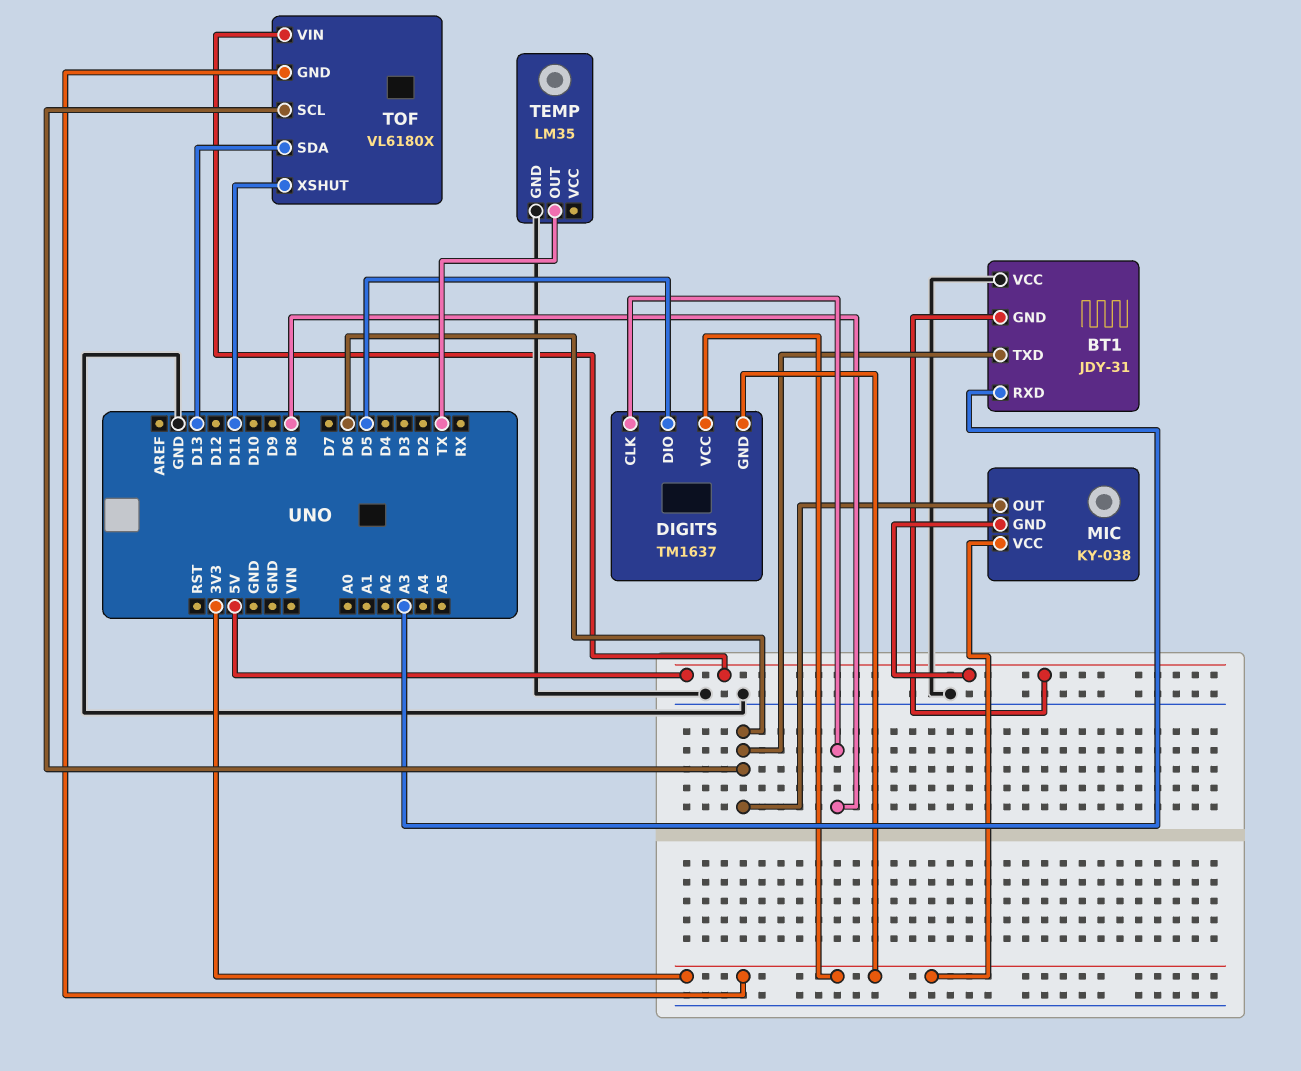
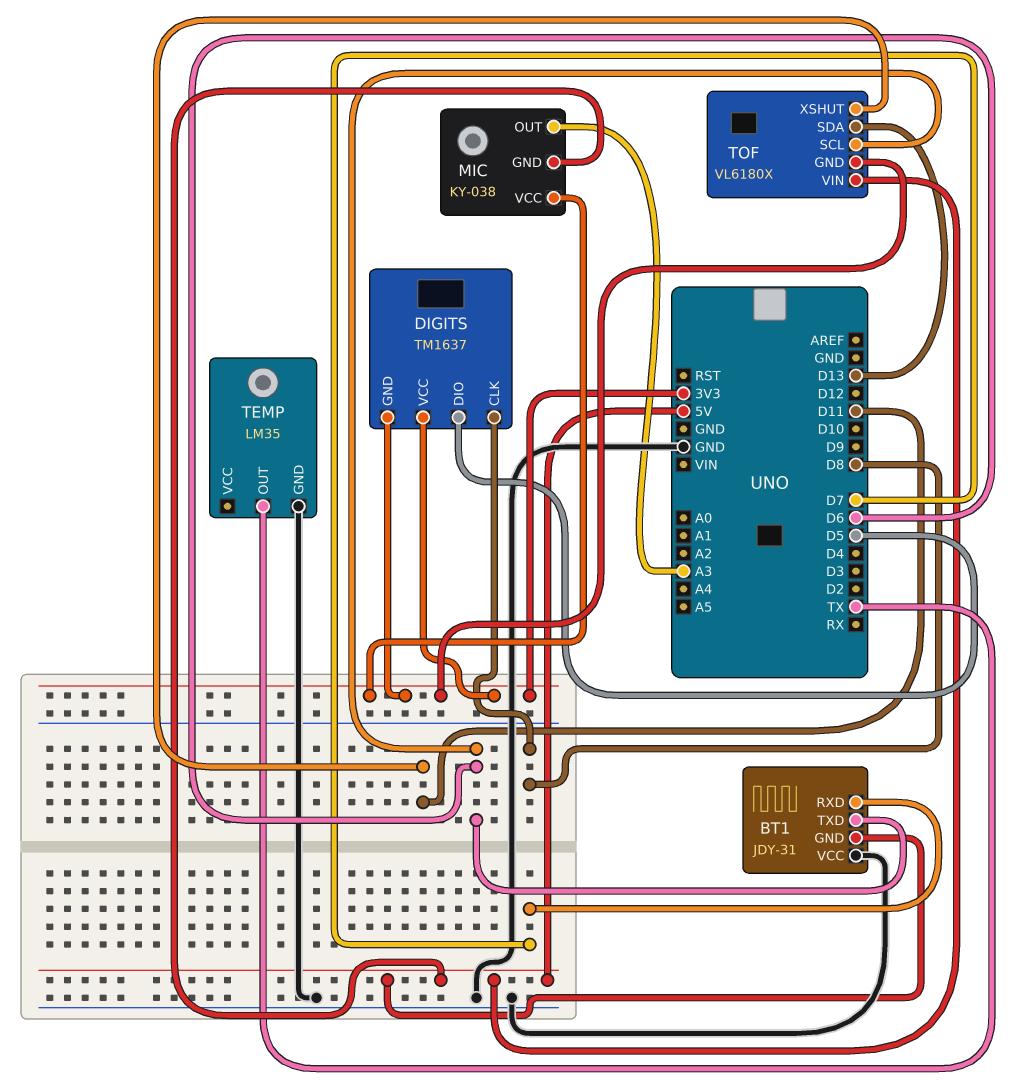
BT1 pin RXD: A3 -> D7
MIC pin OUT: D6 -> A3

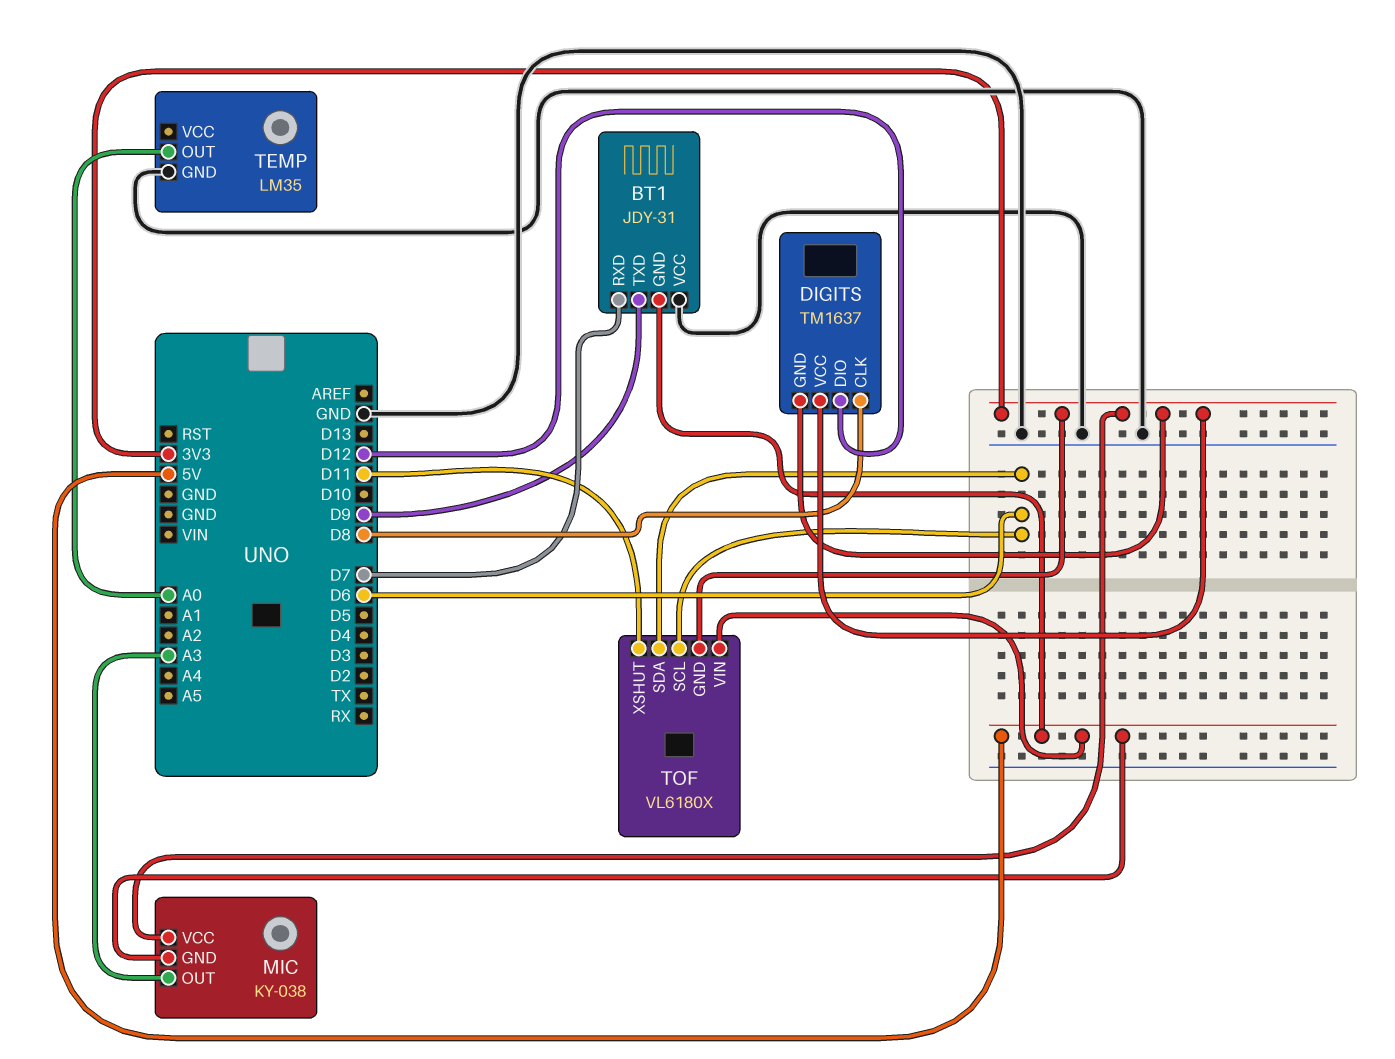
BT1 pin TXD: D6 -> D9
DIGITS pin DIO: D5 -> D12
TEMP pin OUT: TX -> A0
TOF pin SDA: D13 -> D6

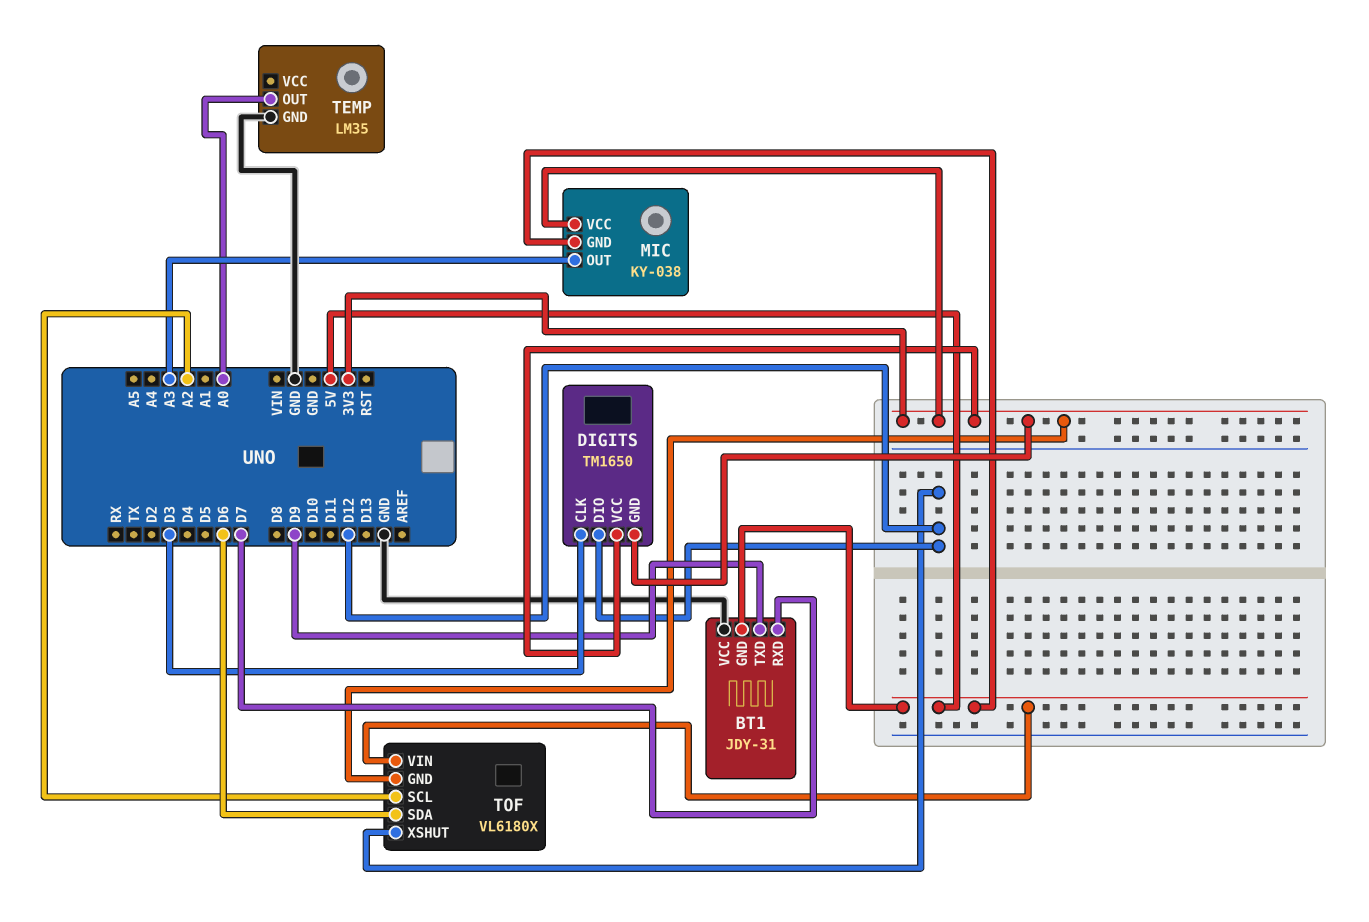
DIGITS: TM1637 -> TM1650
DIGITS pin CLK: D8 -> D3
TOF pin SCL: D6 -> A2
TOF pin XSHUT: D11 -> D12

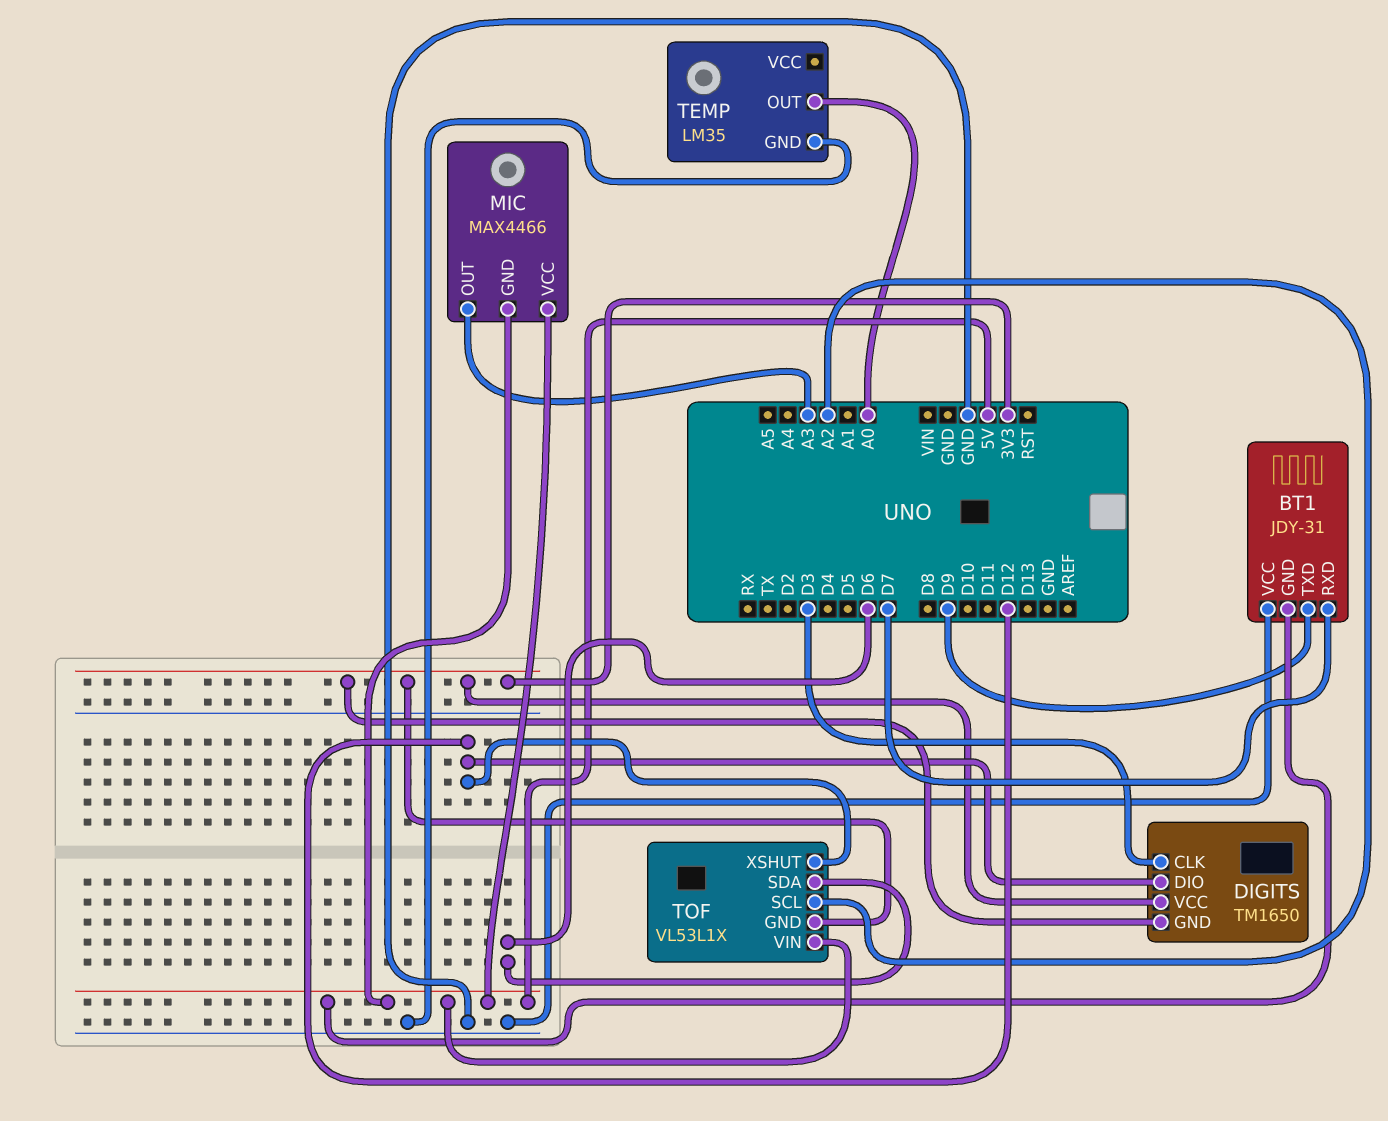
MIC: KY-038 -> MAX4466
MIC pin VCC: 3V3 -> 5V
TOF: VL6180X -> VL53L1X

